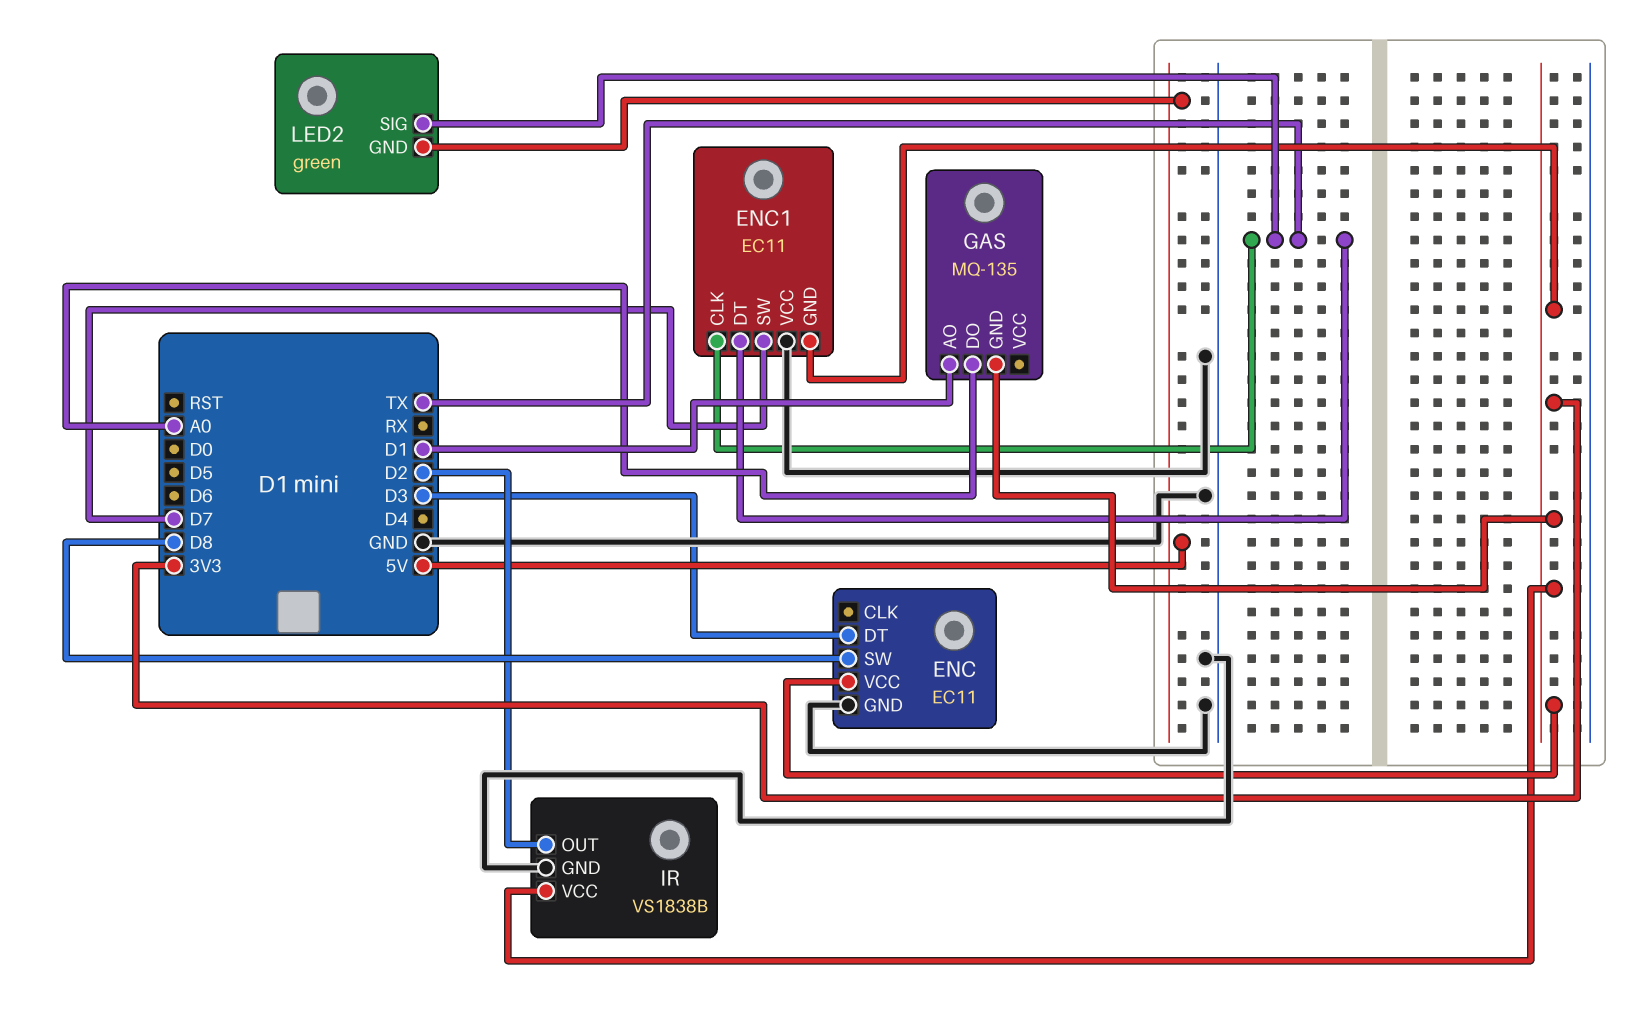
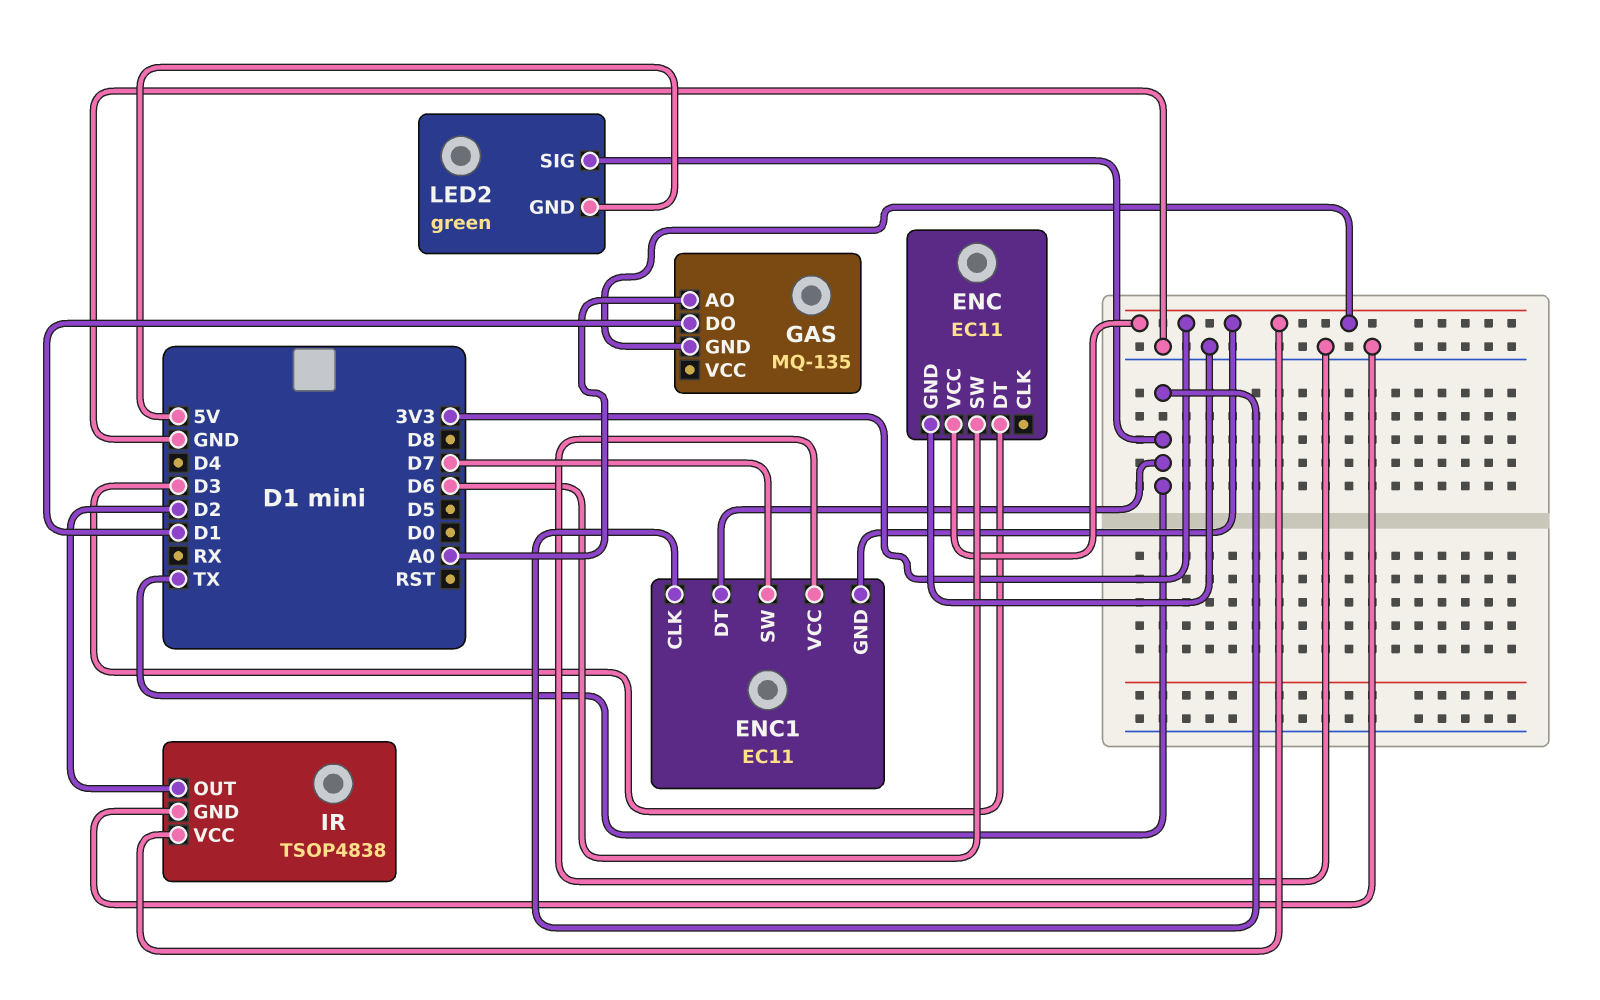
ENC pin SW: D8 -> D6
GAS pin AO: D1 -> A0
GAS pin DO: A0 -> D1
IR: VS1838B -> TSOP4838

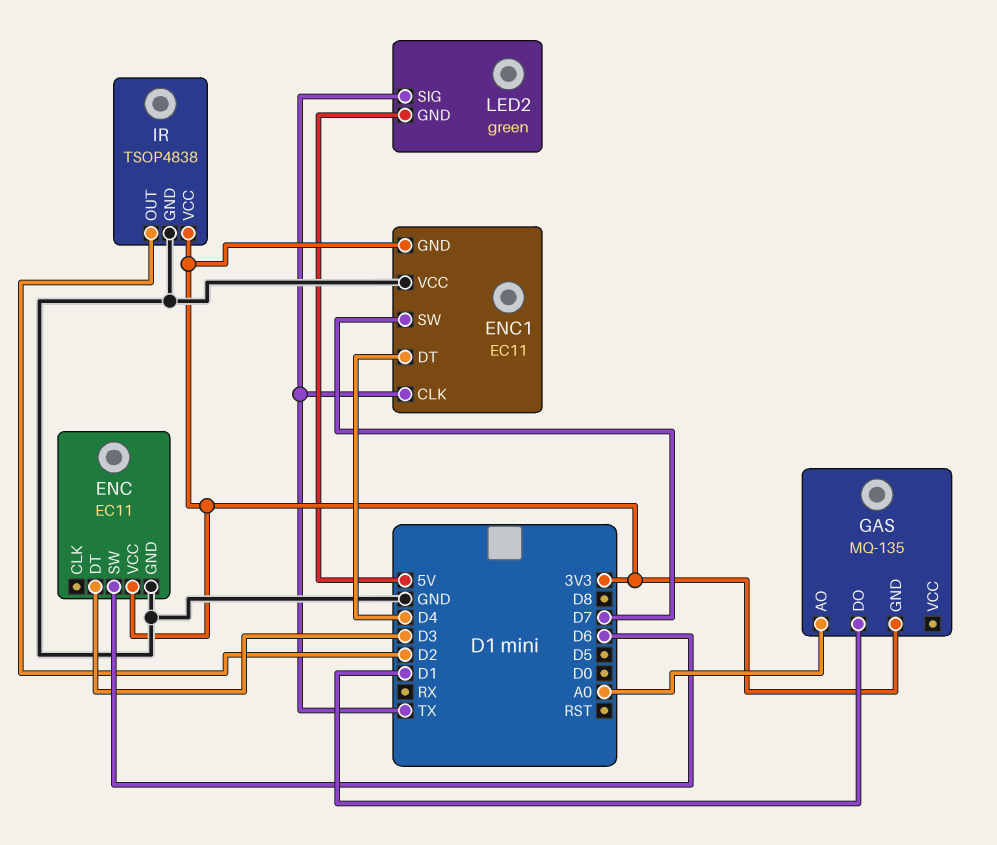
ENC1 pin DT: TX -> D4

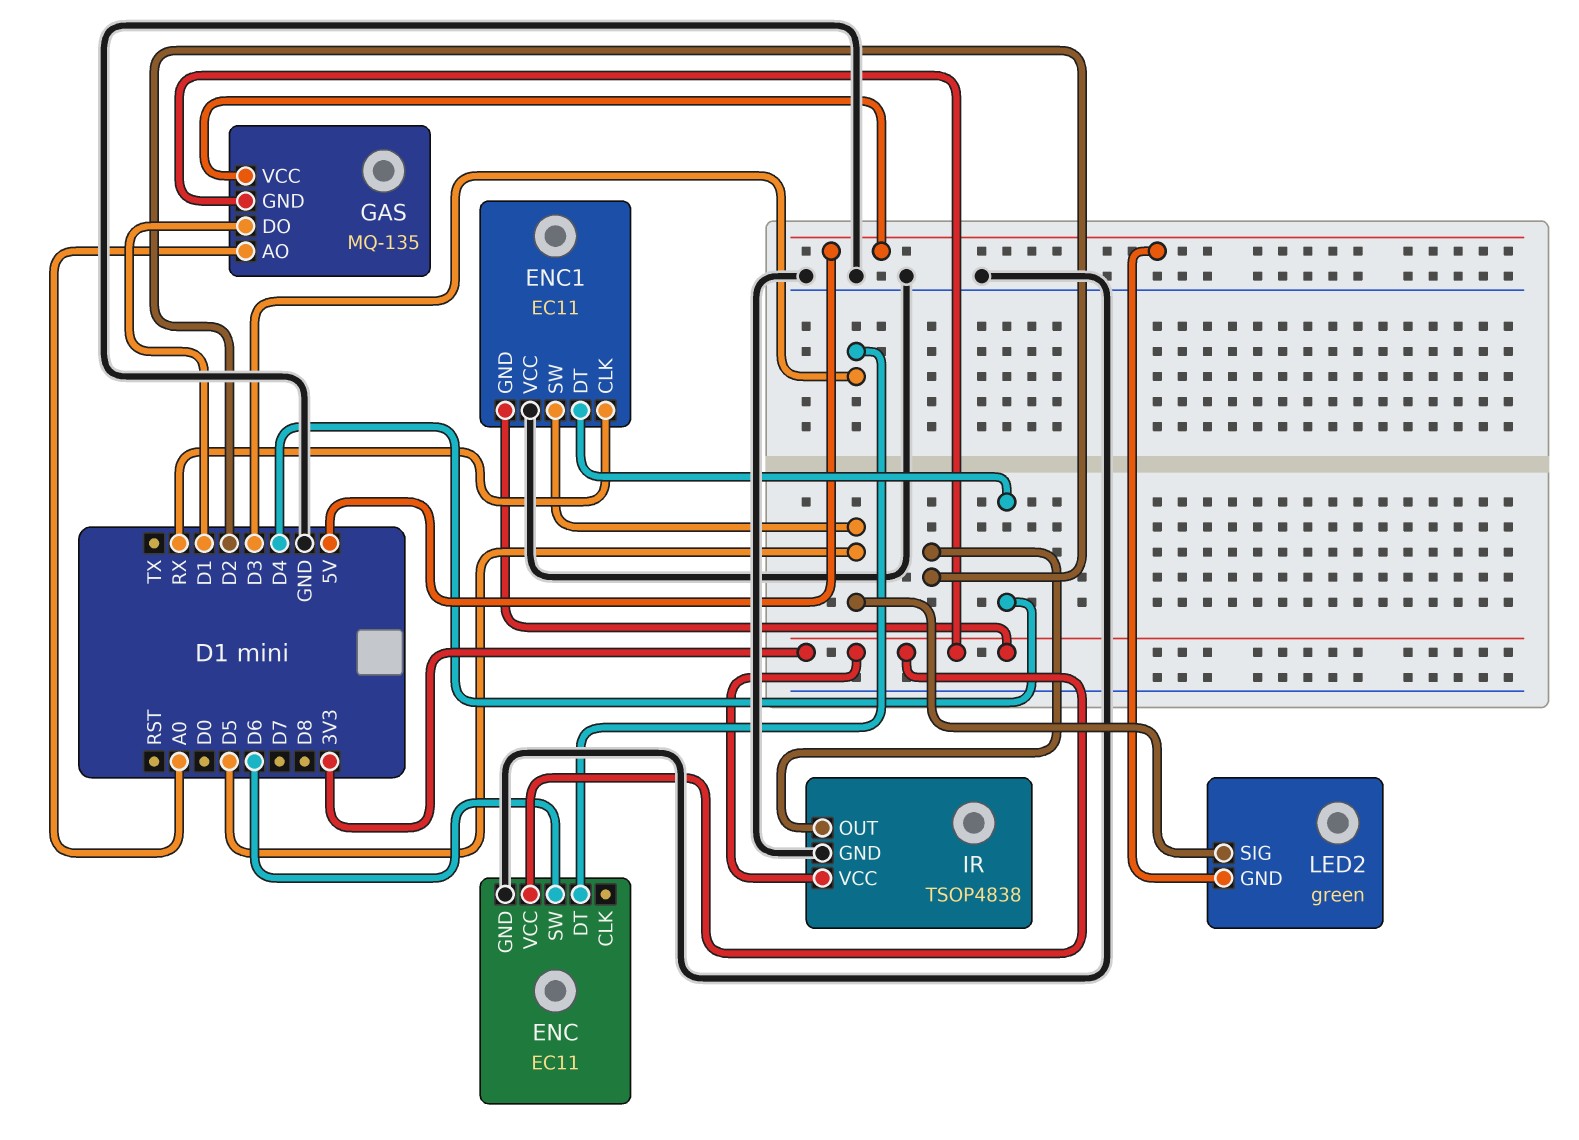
ENC1 pin CLK: TX -> RX
ENC1 pin SW: D7 -> D5
GAS pin VCC: none -> 5V
LED2 pin SIG: TX -> D5

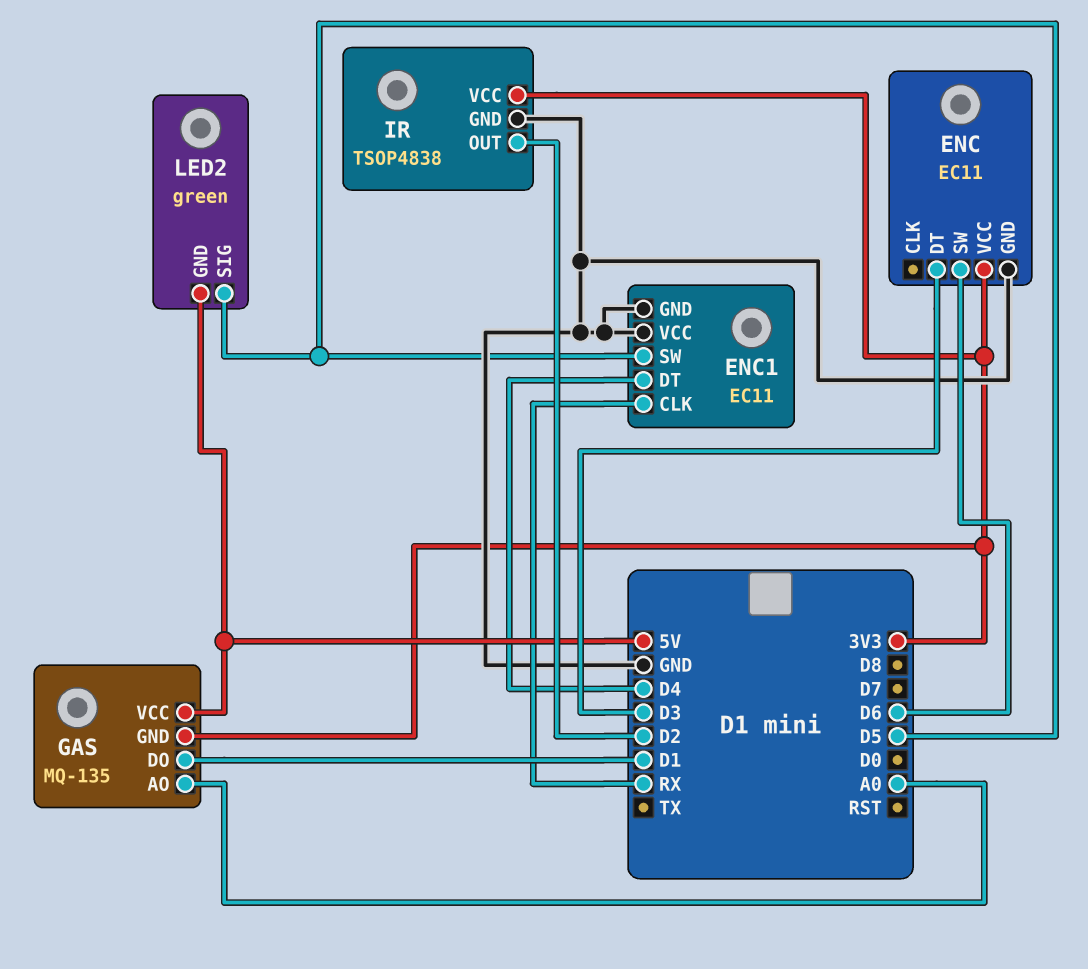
ENC1 pin GND: 3V3 -> GND

